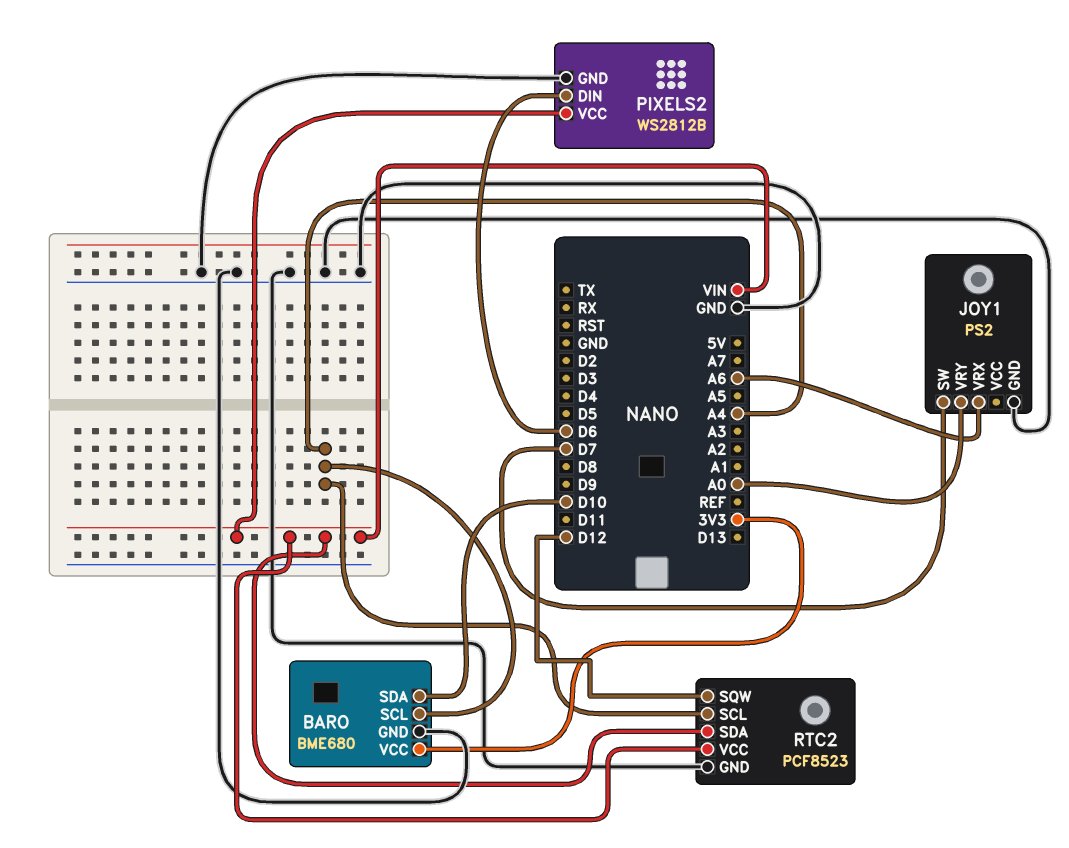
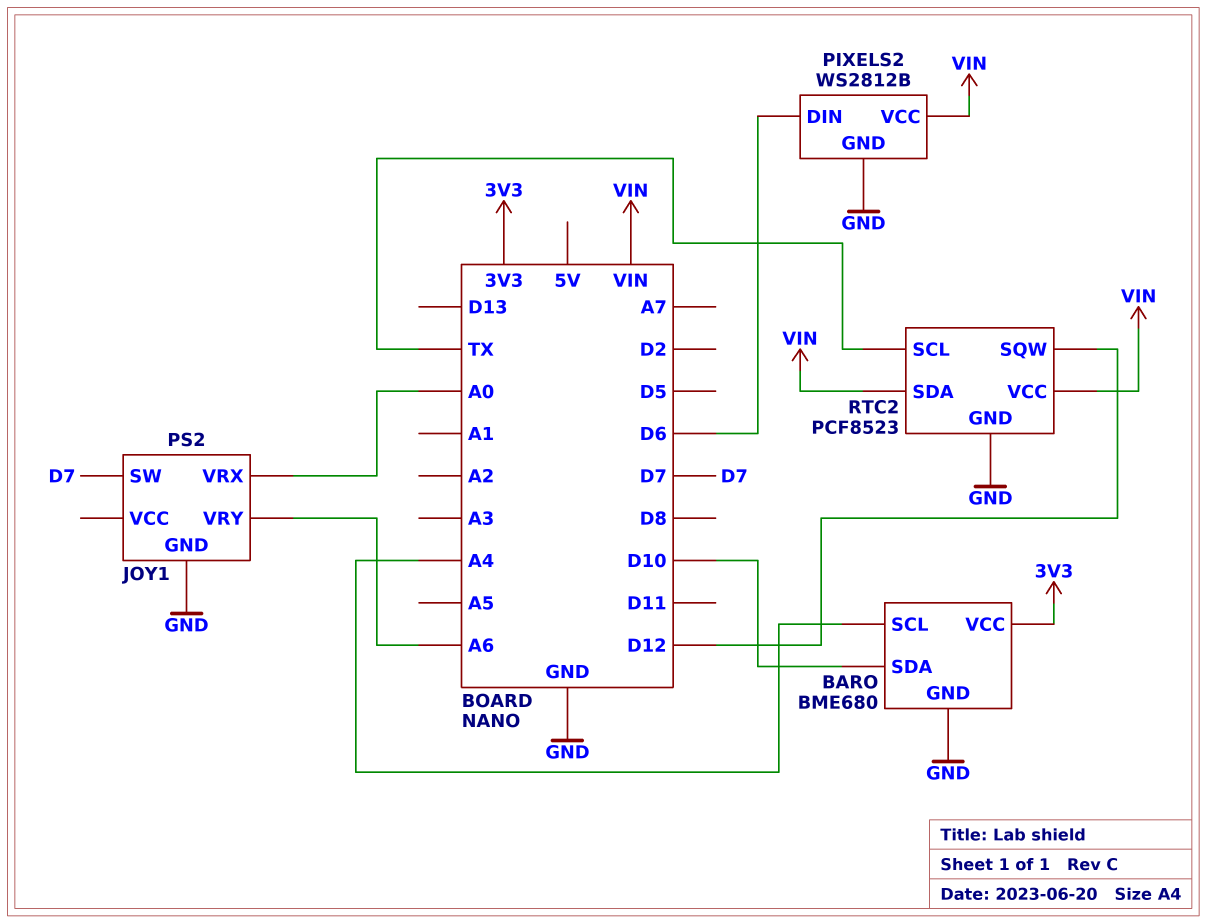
JOY1 pin VRX: A6 -> A0
JOY1 pin VRY: A0 -> A6
RTC2 pin SCL: A4 -> TX

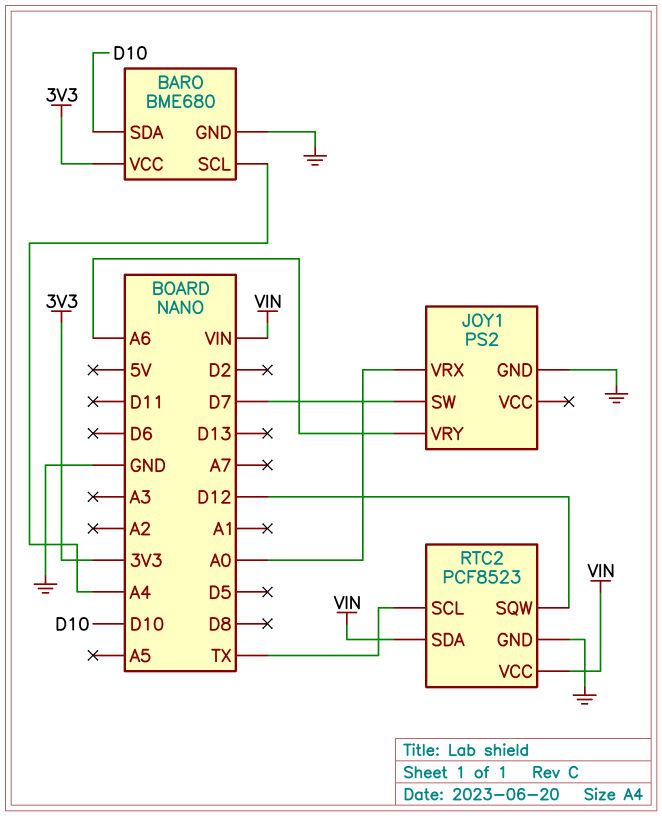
PIXELS2: WS2812B -> none
PIXELS2 pin DIN: D6 -> none
PIXELS2 pin GND: GND -> none
PIXELS2 pin VCC: VIN -> none

